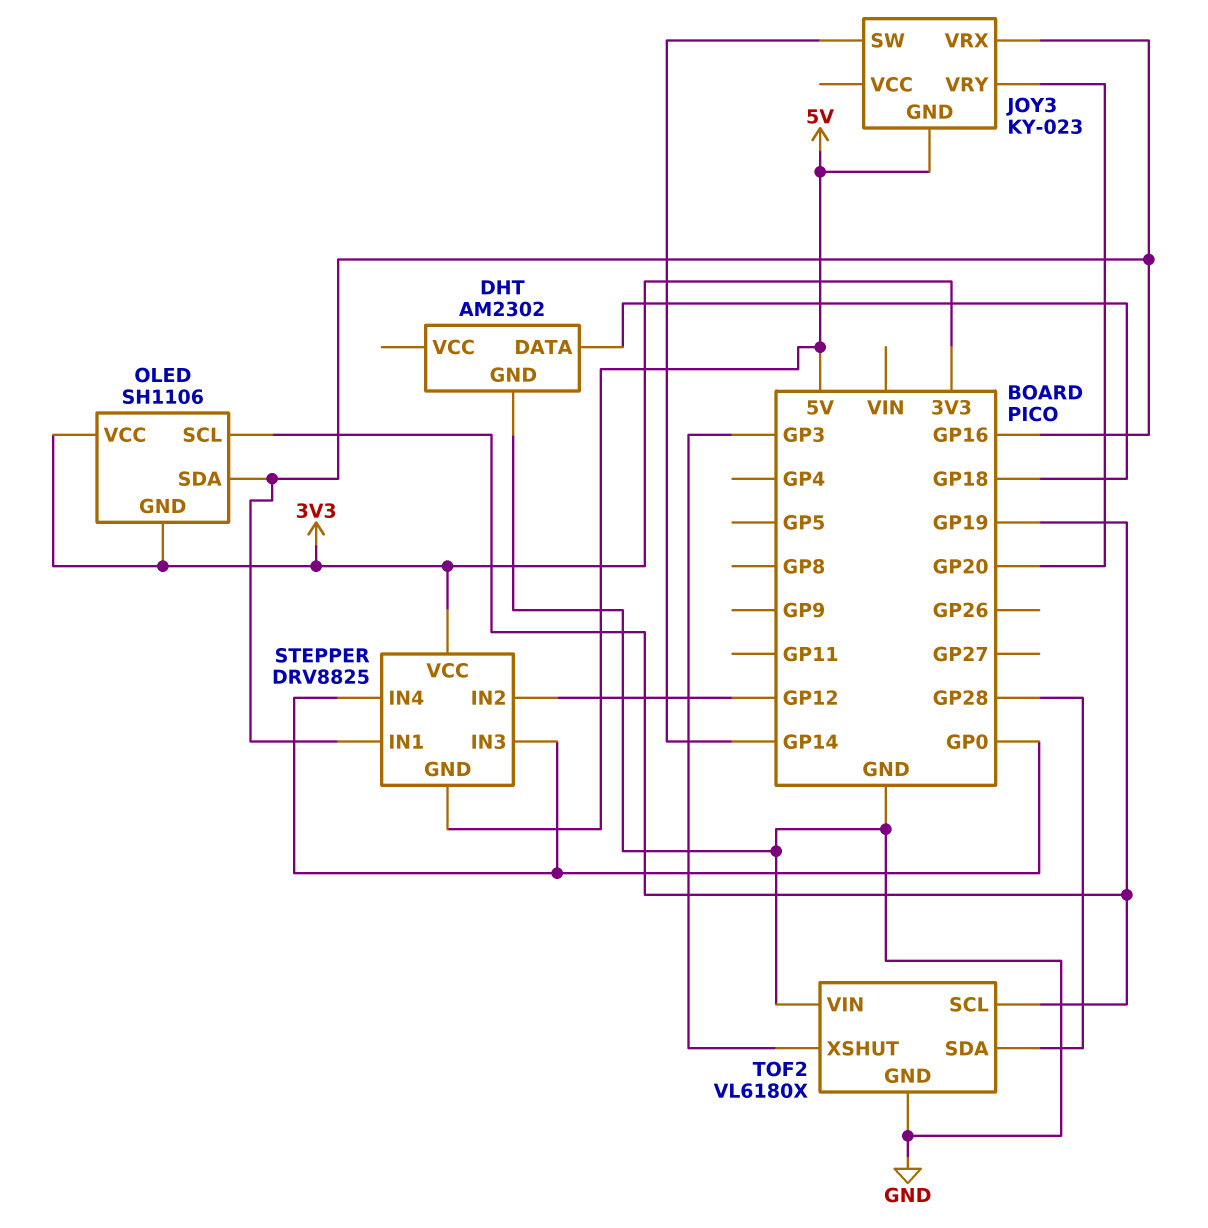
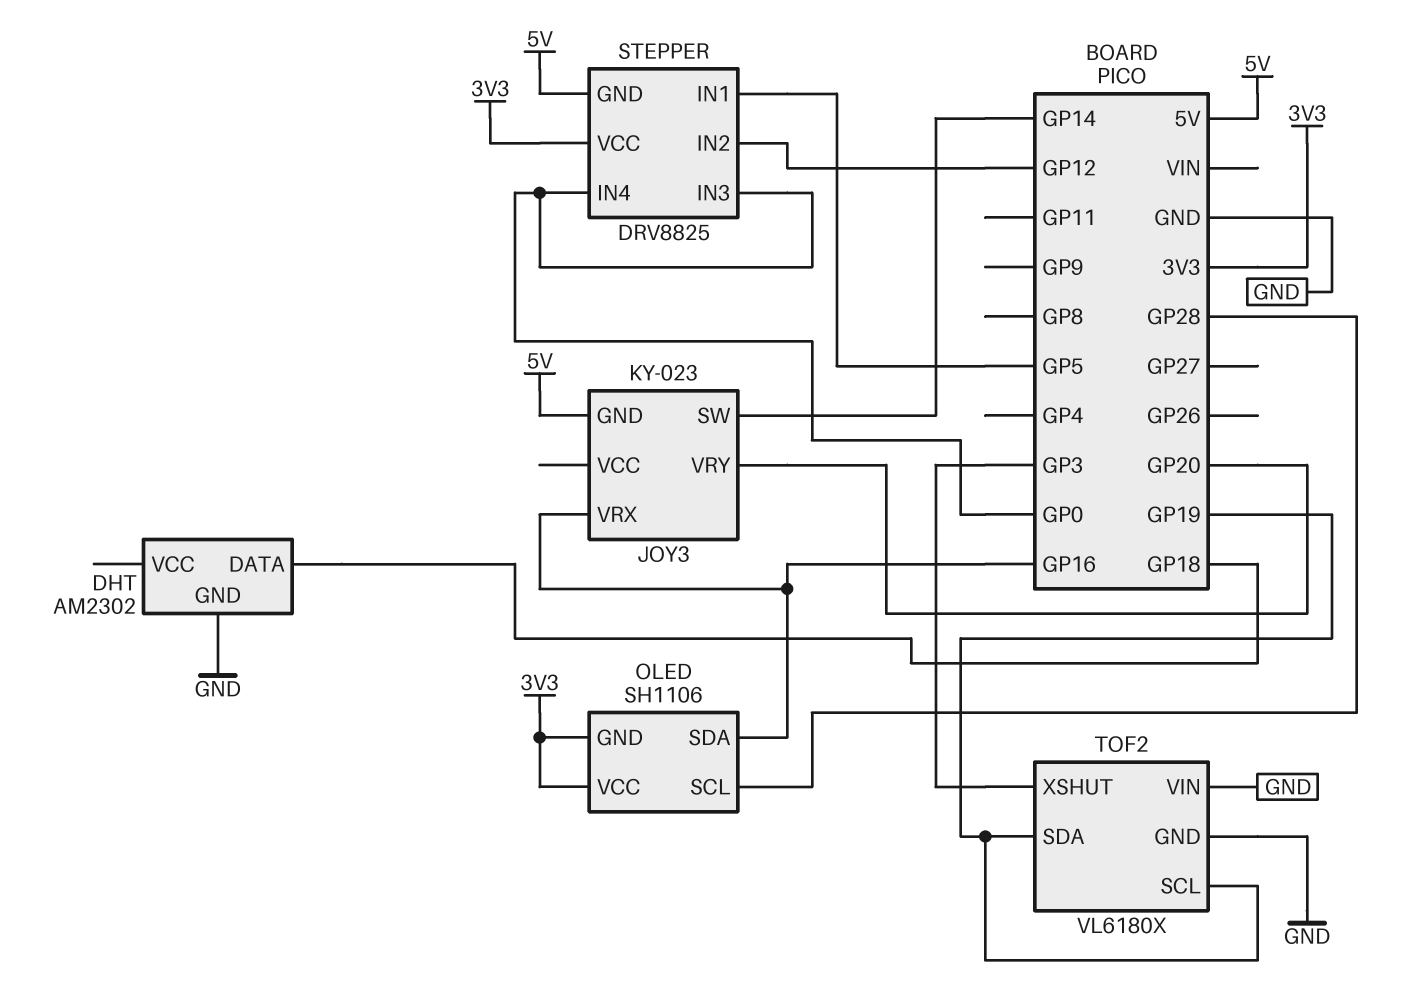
OLED pin SCL: GP19 -> GP28
STEPPER pin IN1: GP16 -> GP5
TOF2 pin SDA: GP28 -> GP19

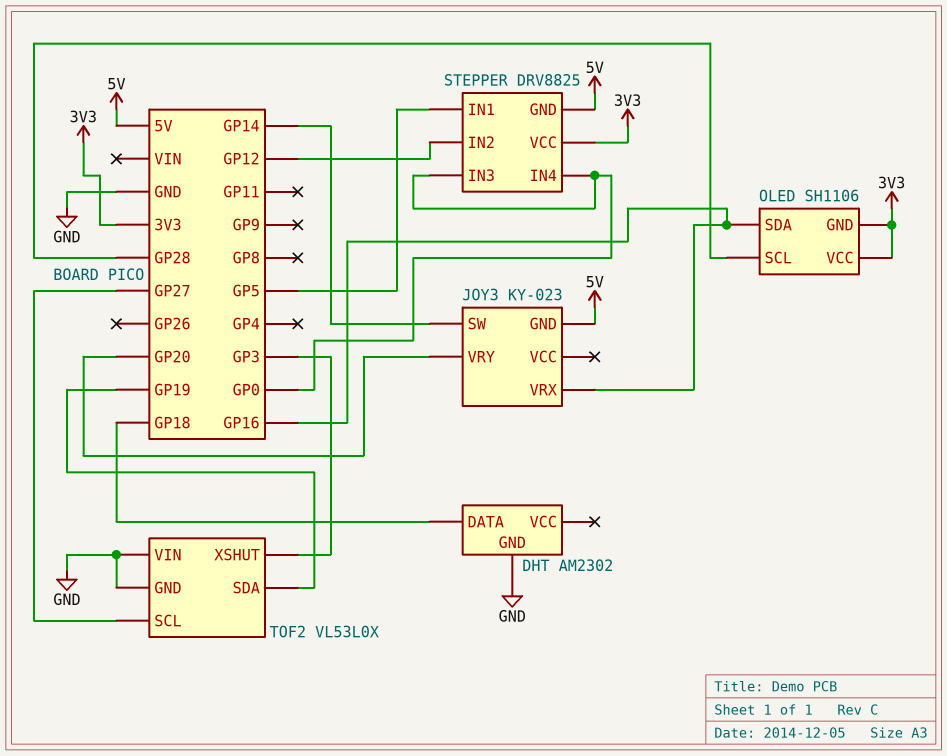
TOF2: VL6180X -> VL53L0X
TOF2 pin SCL: GP19 -> GP27

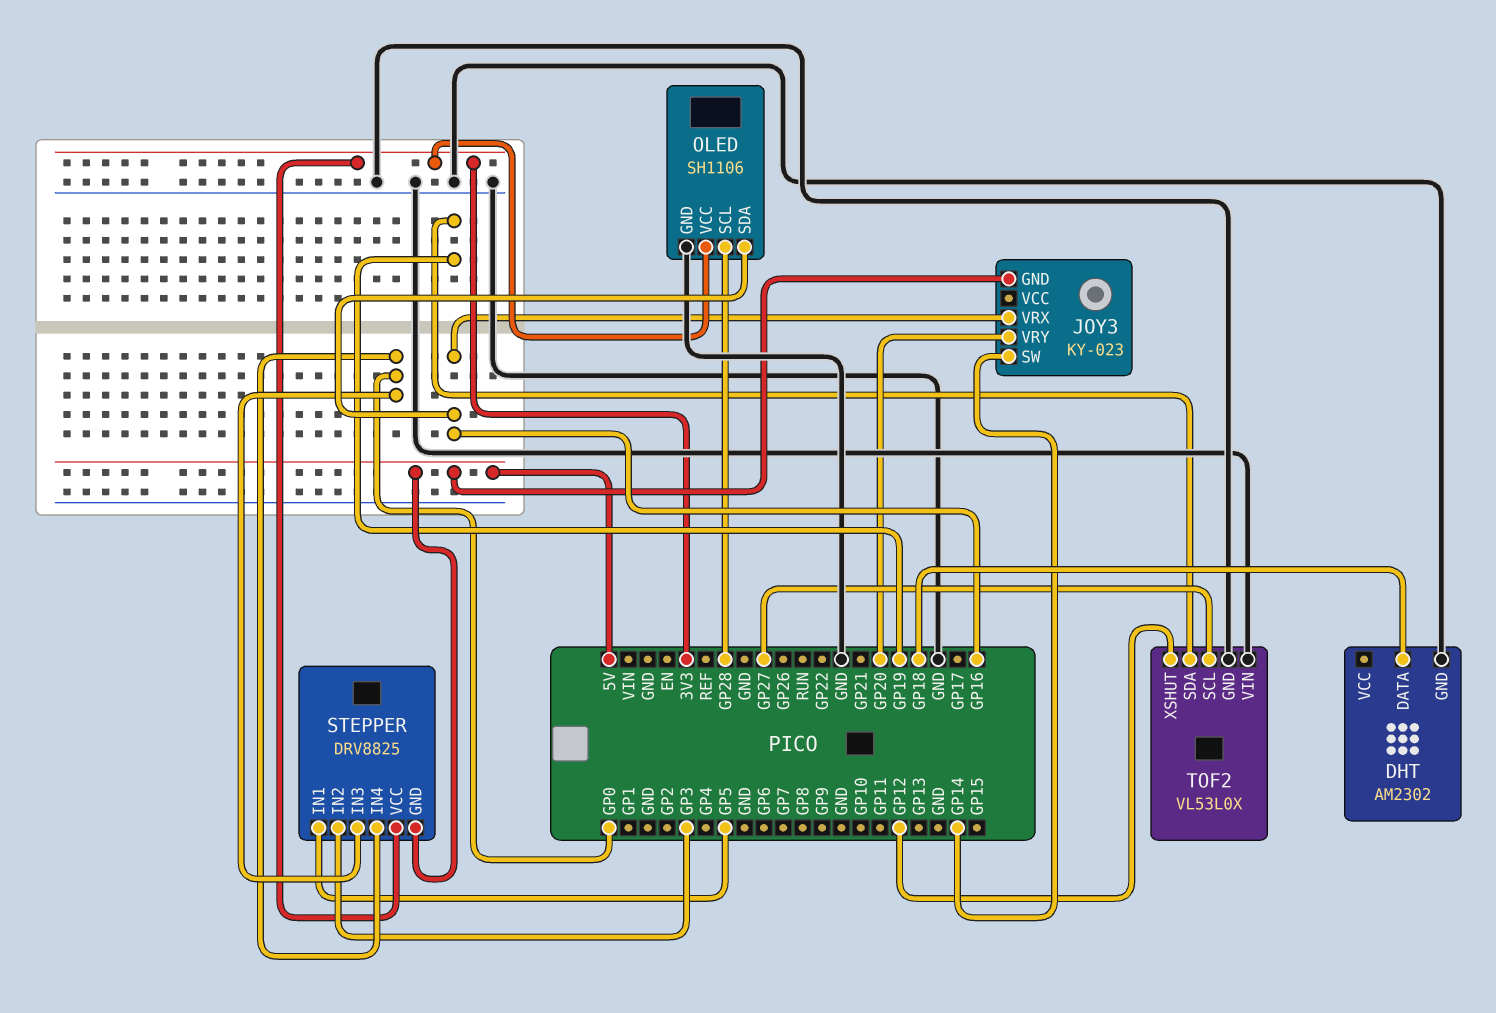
OLED pin GND: 3V3 -> GND
STEPPER pin IN2: GP12 -> GP3
TOF2 pin XSHUT: GP3 -> GP12

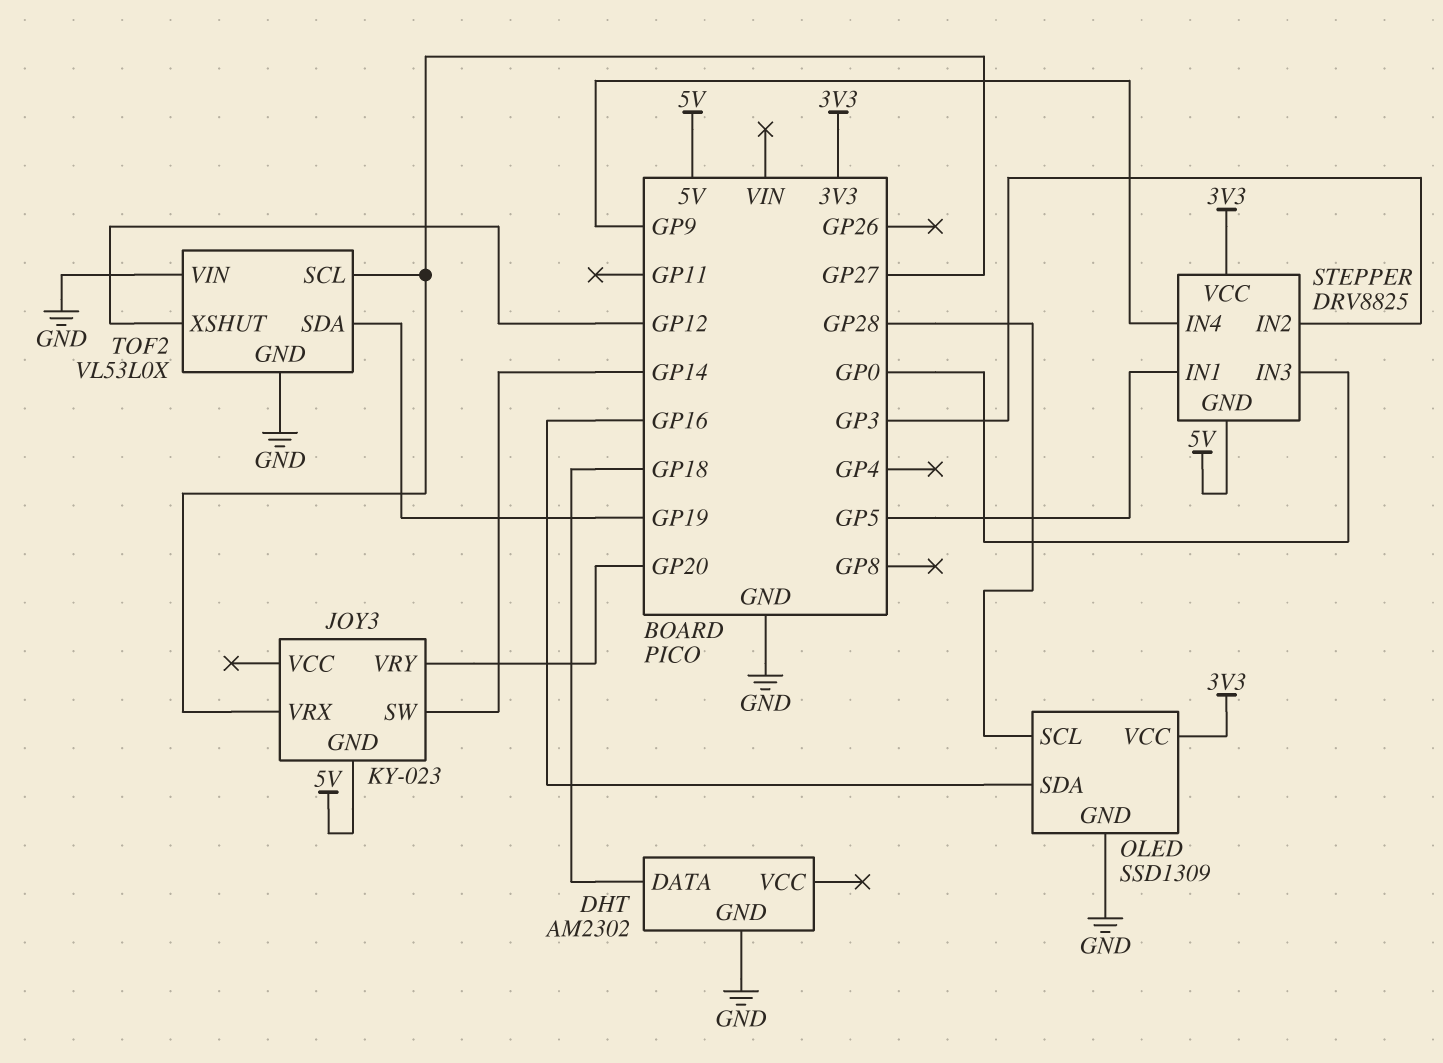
JOY3 pin VRX: GP16 -> GP27
OLED: SH1106 -> SSD1309
STEPPER pin IN4: GP0 -> GP9

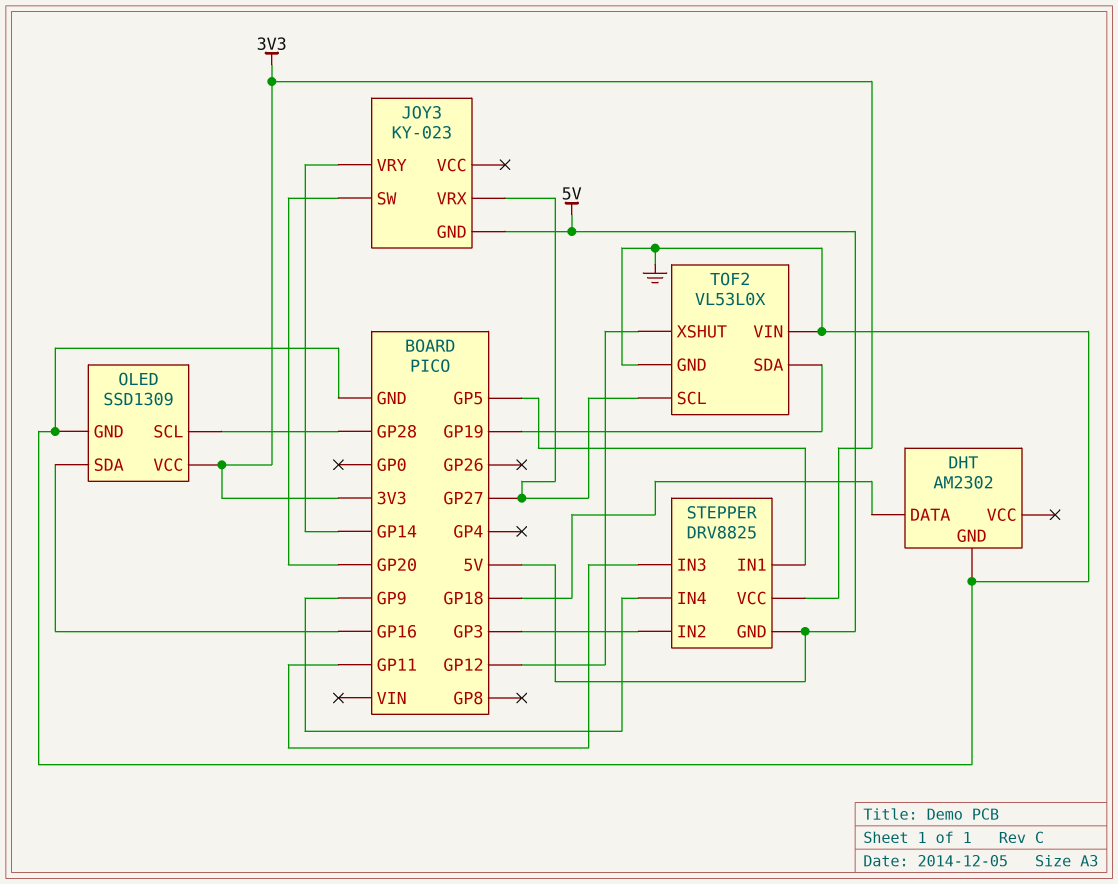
JOY3 pin SW: GP14 -> GP20
JOY3 pin VRY: GP20 -> GP14
STEPPER pin IN3: GP0 -> GP11

